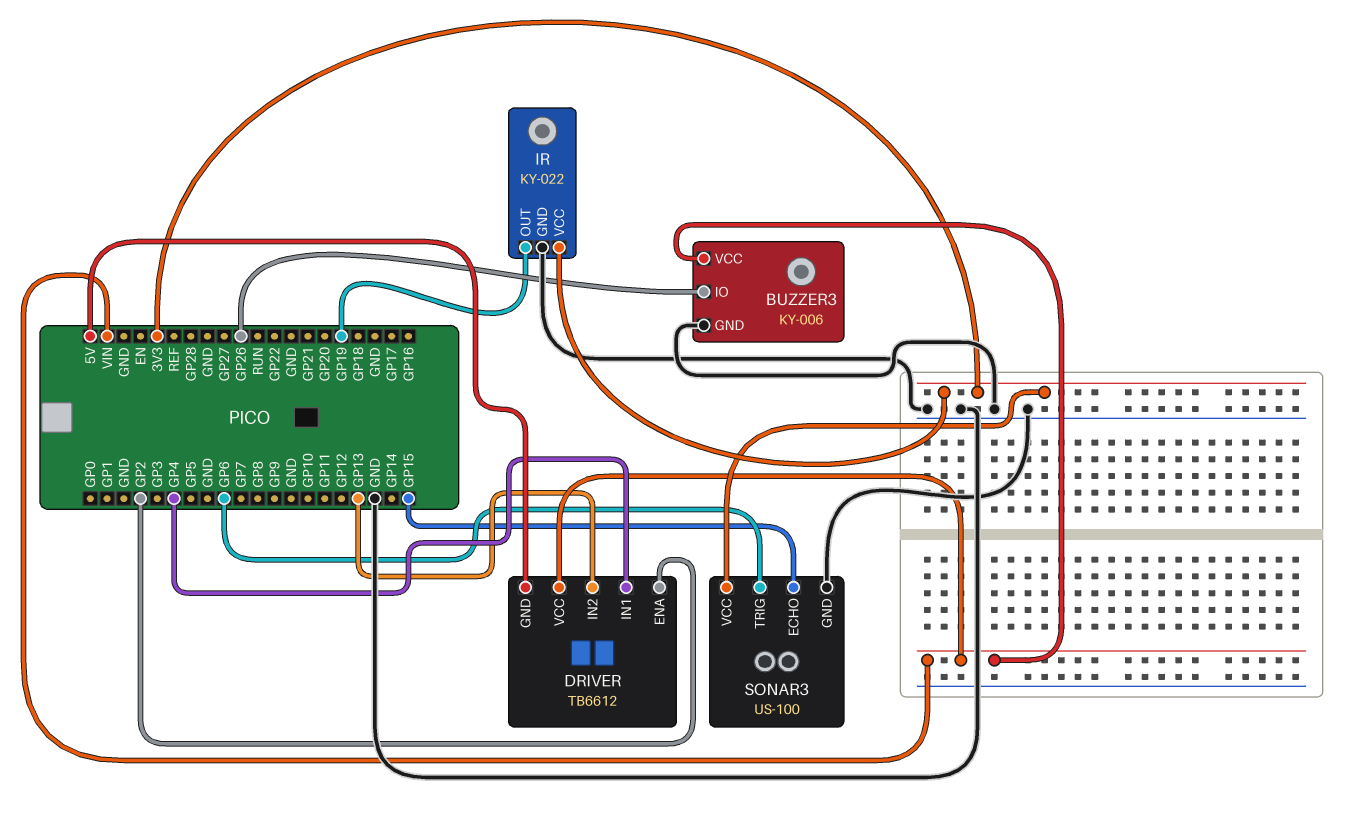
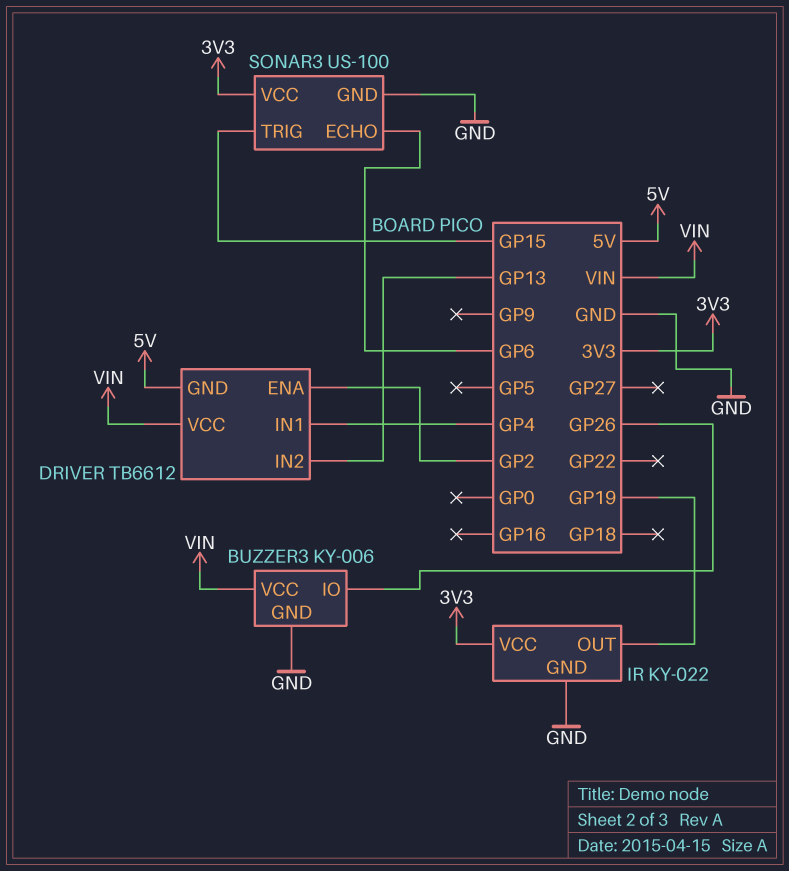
SONAR3 pin ECHO: GP15 -> GP6
SONAR3 pin TRIG: GP6 -> GP15

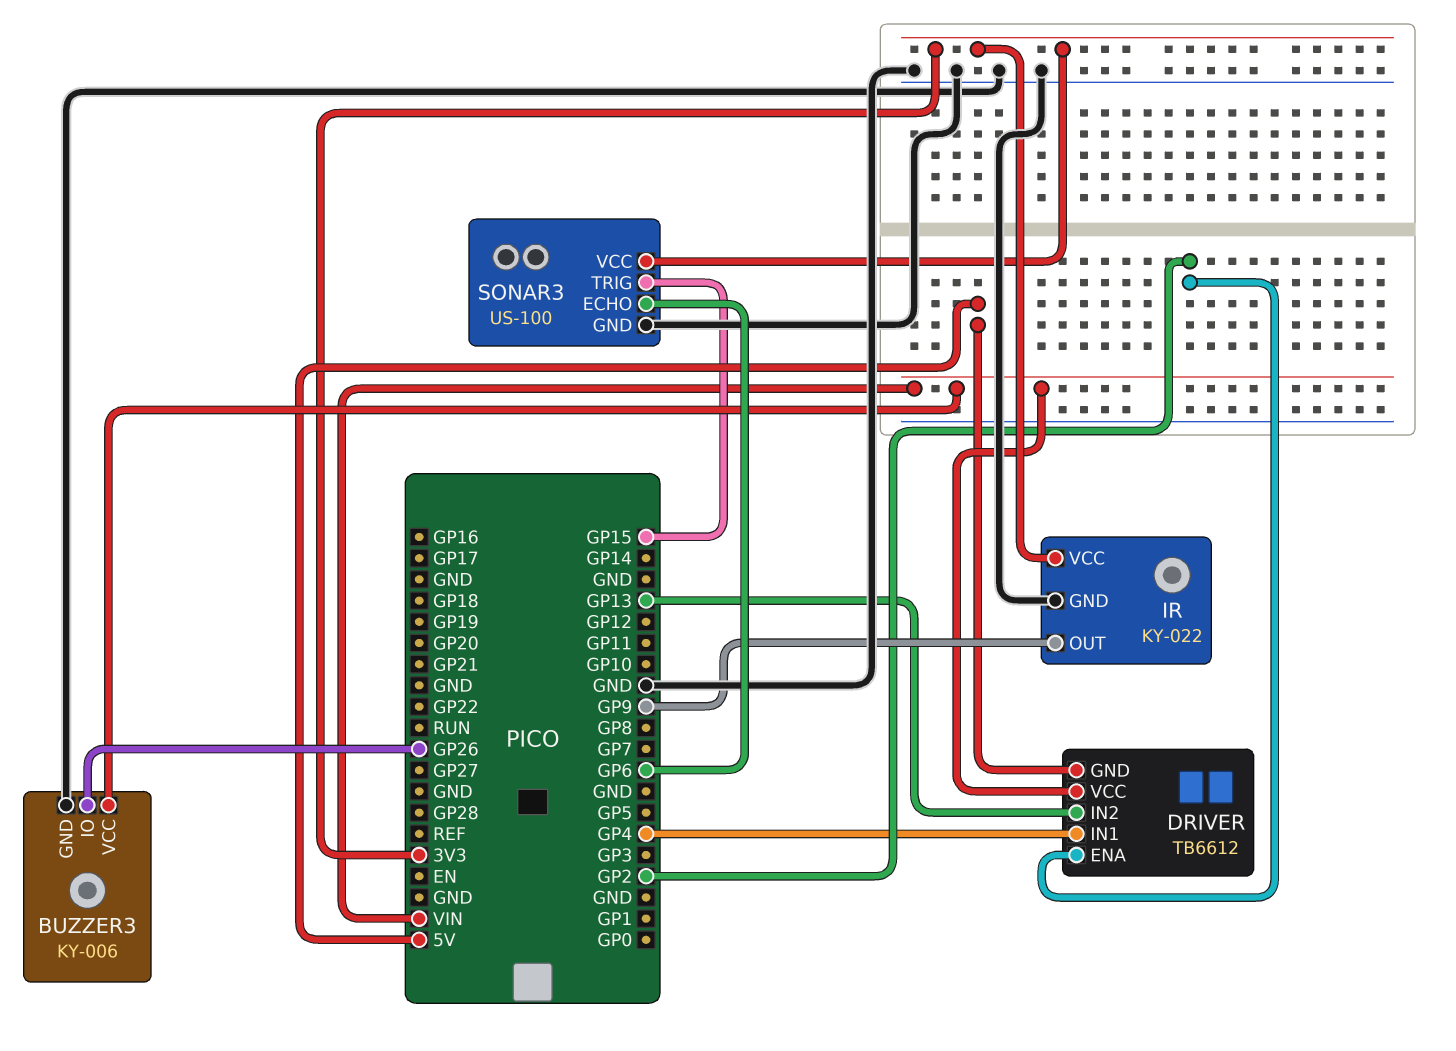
IR pin OUT: GP19 -> GP9

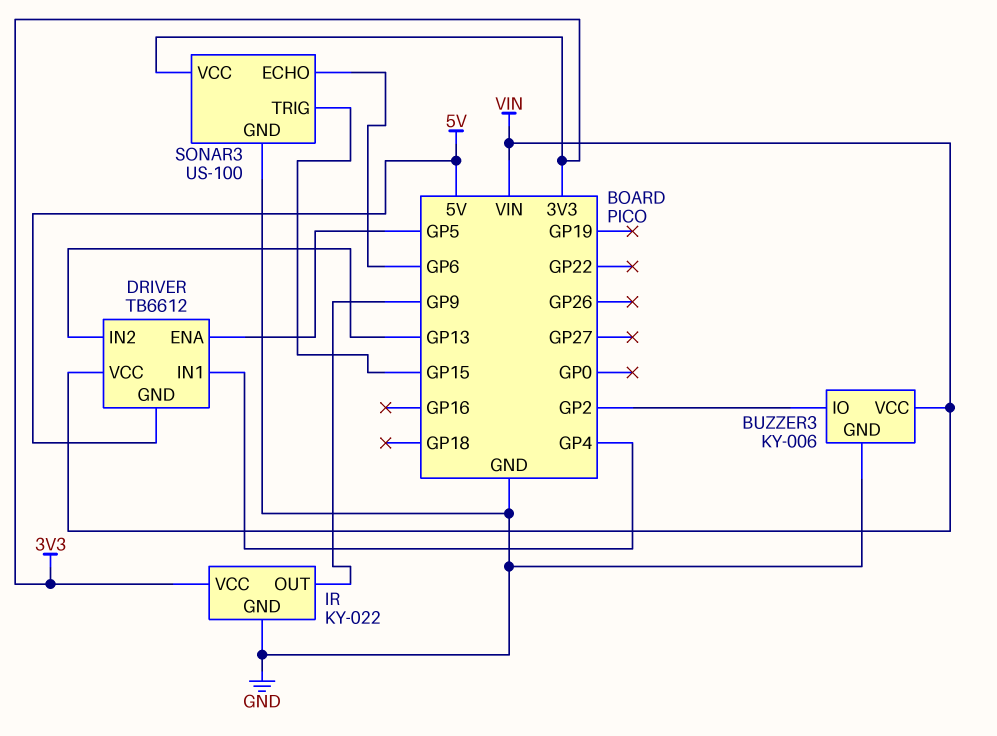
BUZZER3 pin IO: GP26 -> GP2
DRIVER pin ENA: GP2 -> GP5

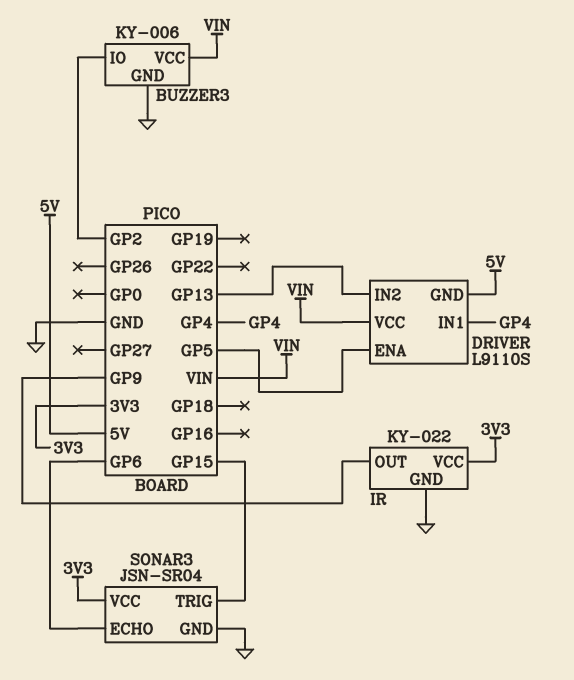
DRIVER: TB6612 -> L9110S
SONAR3: US-100 -> JSN-SR04

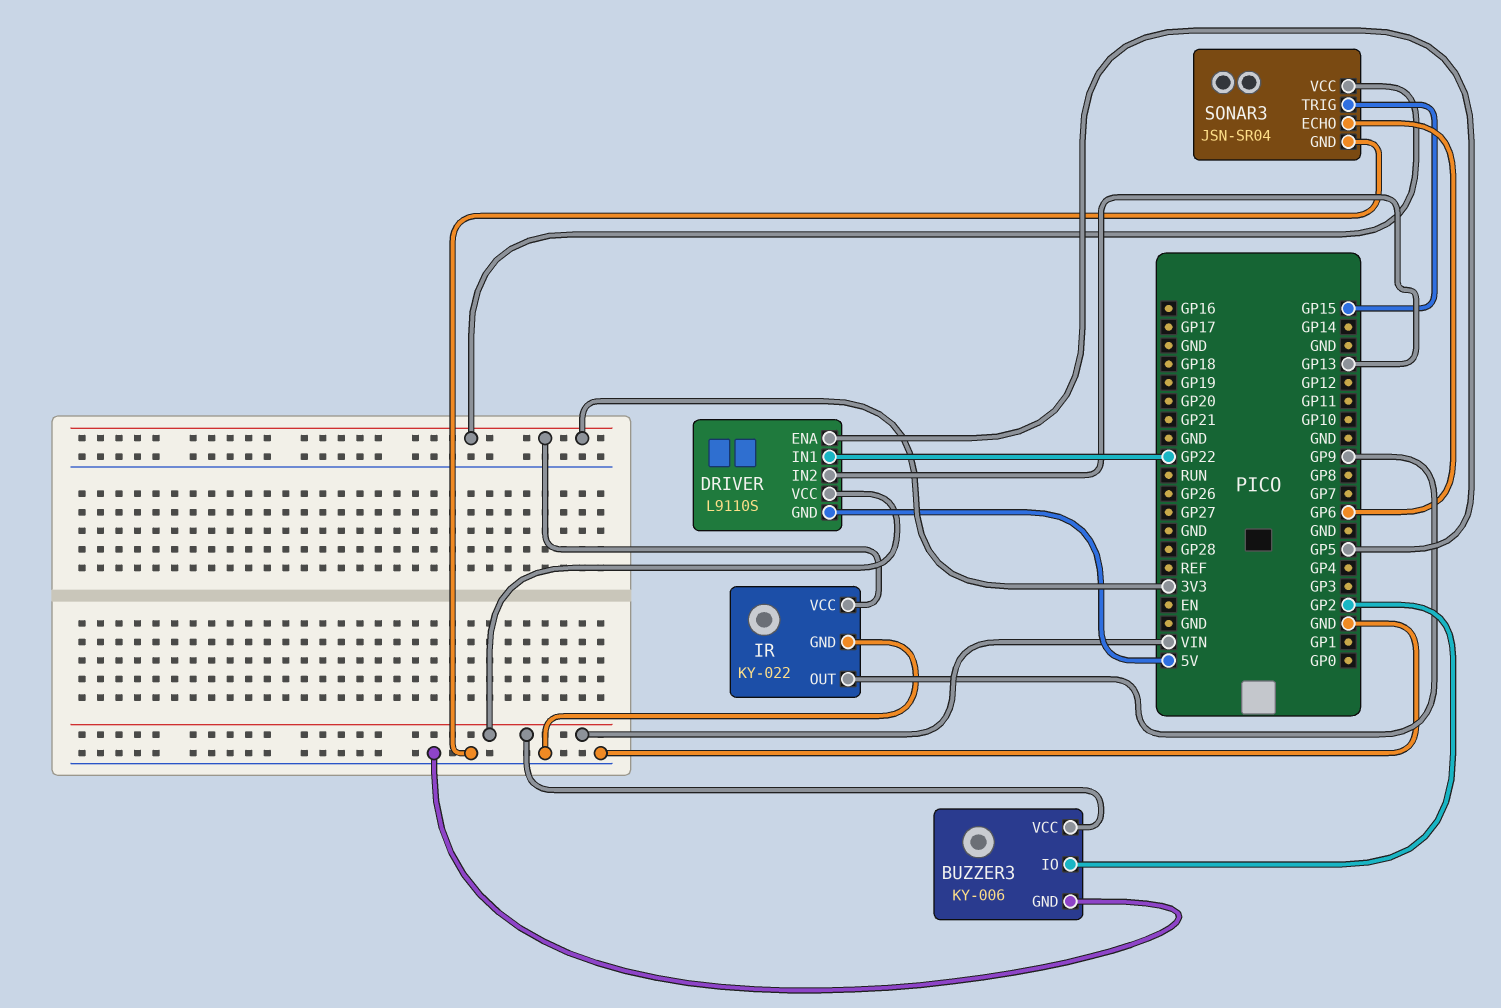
DRIVER pin IN1: GP4 -> GP22

